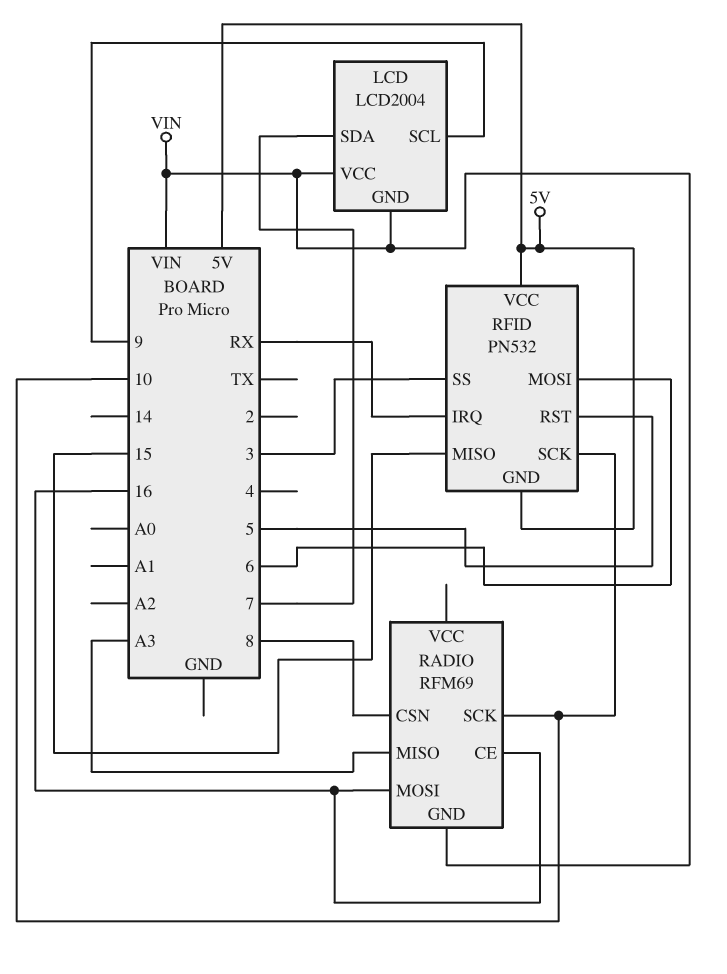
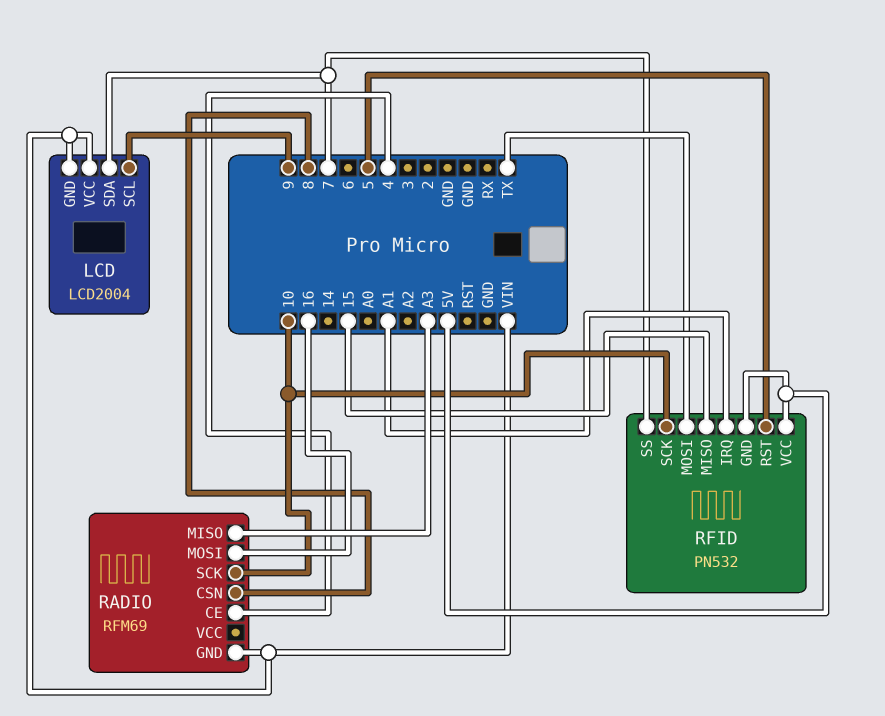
RADIO pin CE: 16 -> 4
RFID pin IRQ: RX -> A1
RFID pin MOSI: 6 -> TX
RFID pin SS: 3 -> 7

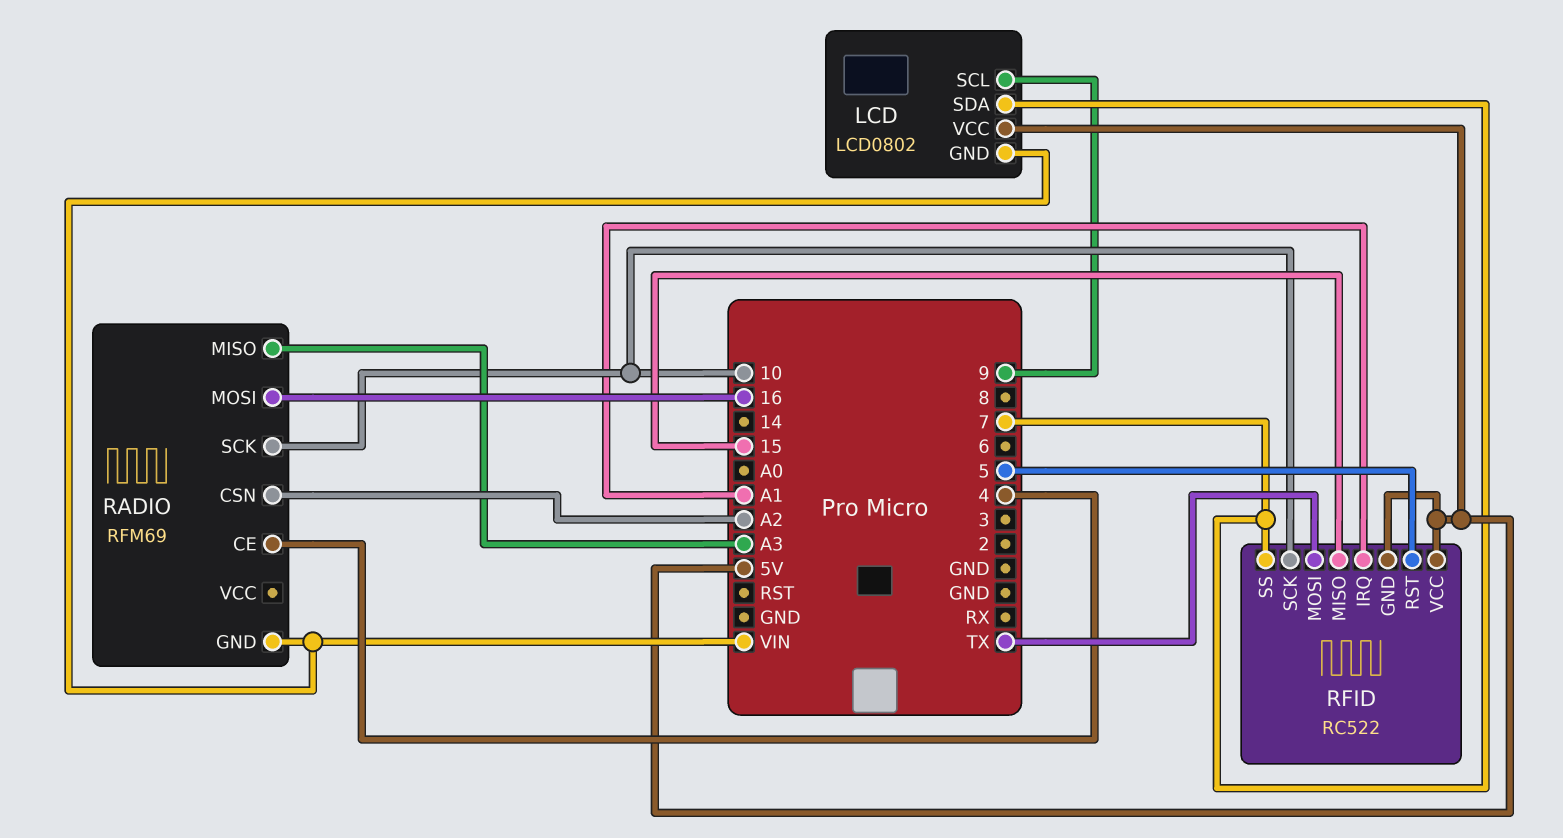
LCD: LCD2004 -> LCD0802
LCD pin VCC: VIN -> 5V
RADIO pin CSN: 8 -> A2
RFID: PN532 -> RC522

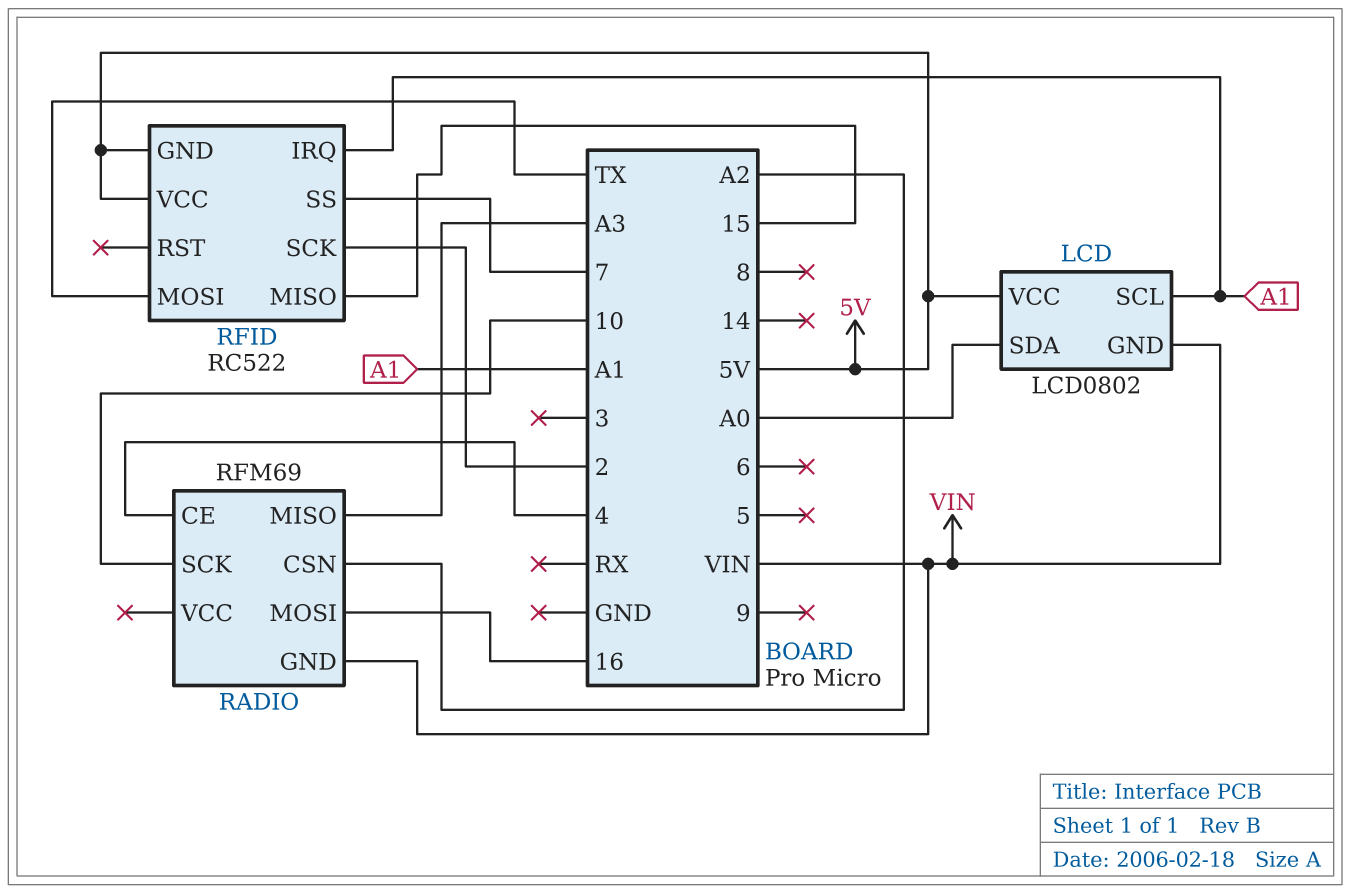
LCD pin SCL: 9 -> A1
LCD pin SDA: 7 -> A0
RFID pin RST: 5 -> none
RFID pin SCK: 10 -> 2

